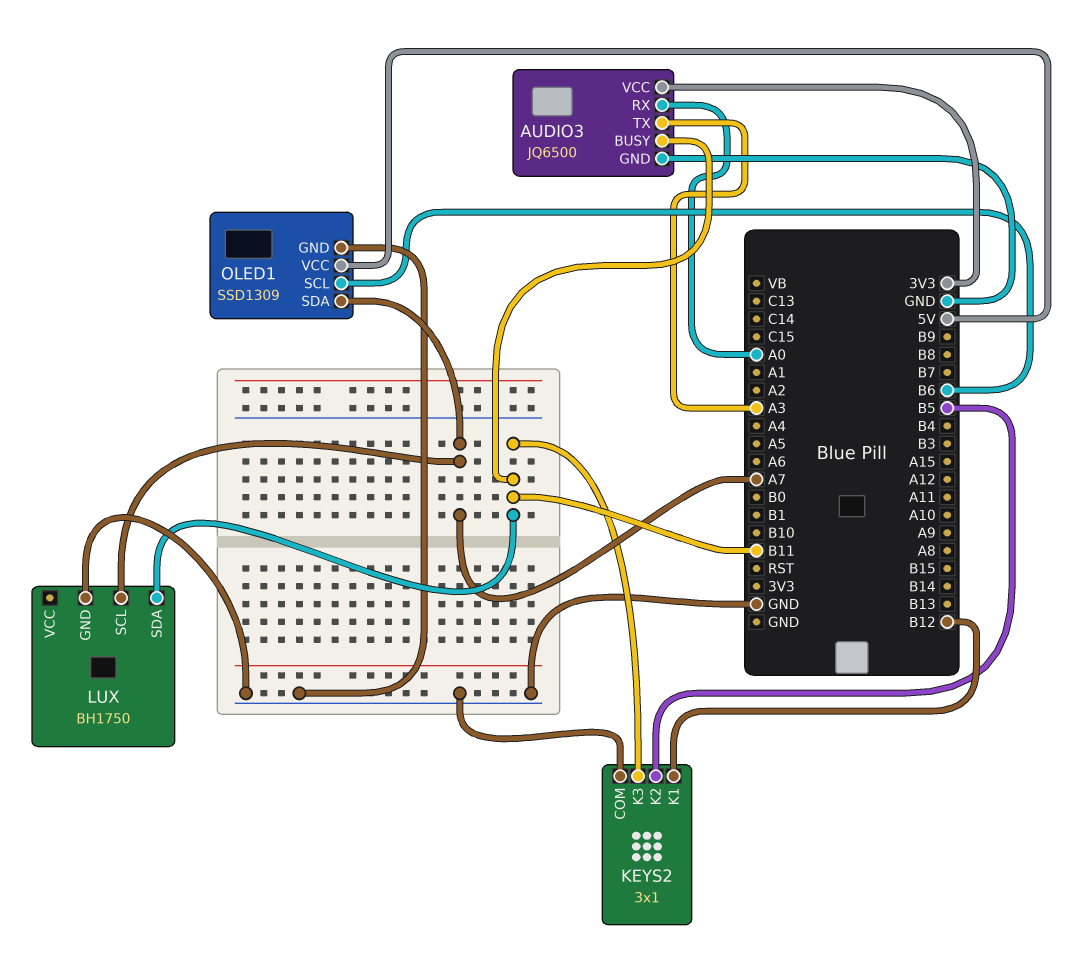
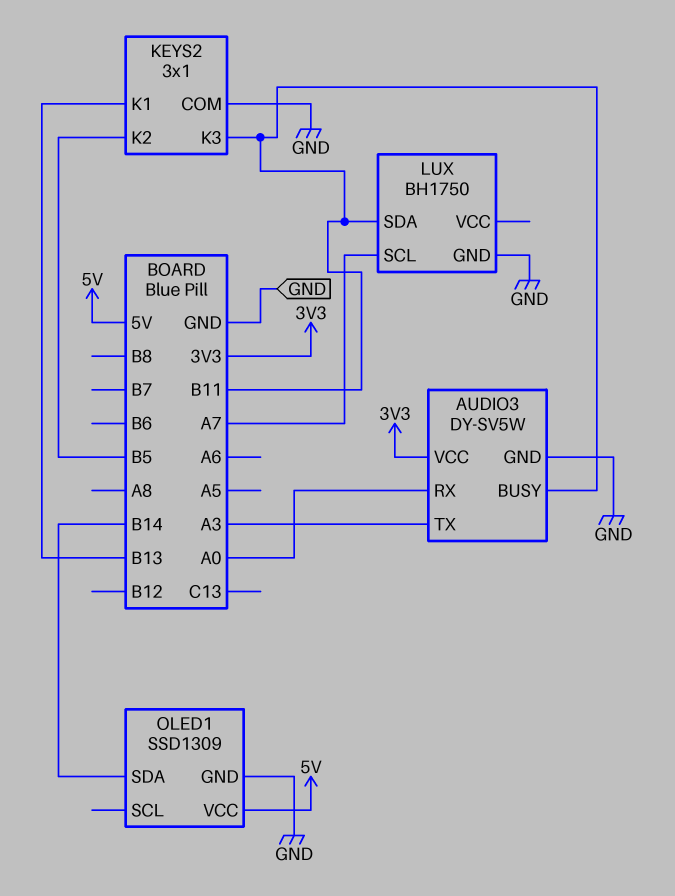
AUDIO3: JQ6500 -> DY-SV5W
KEYS2 pin K1: B12 -> B13
OLED1 pin SCL: B6 -> none
OLED1 pin SDA: A7 -> B14

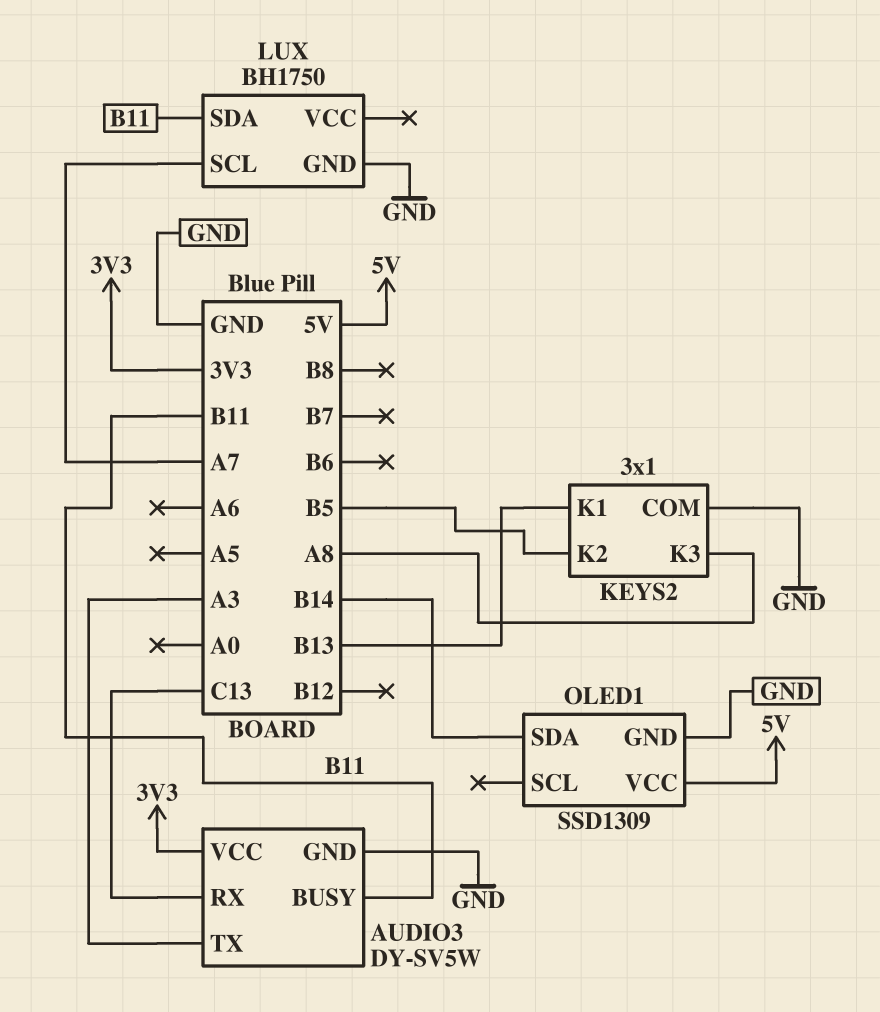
AUDIO3 pin RX: A0 -> C13
KEYS2 pin K3: B11 -> A8

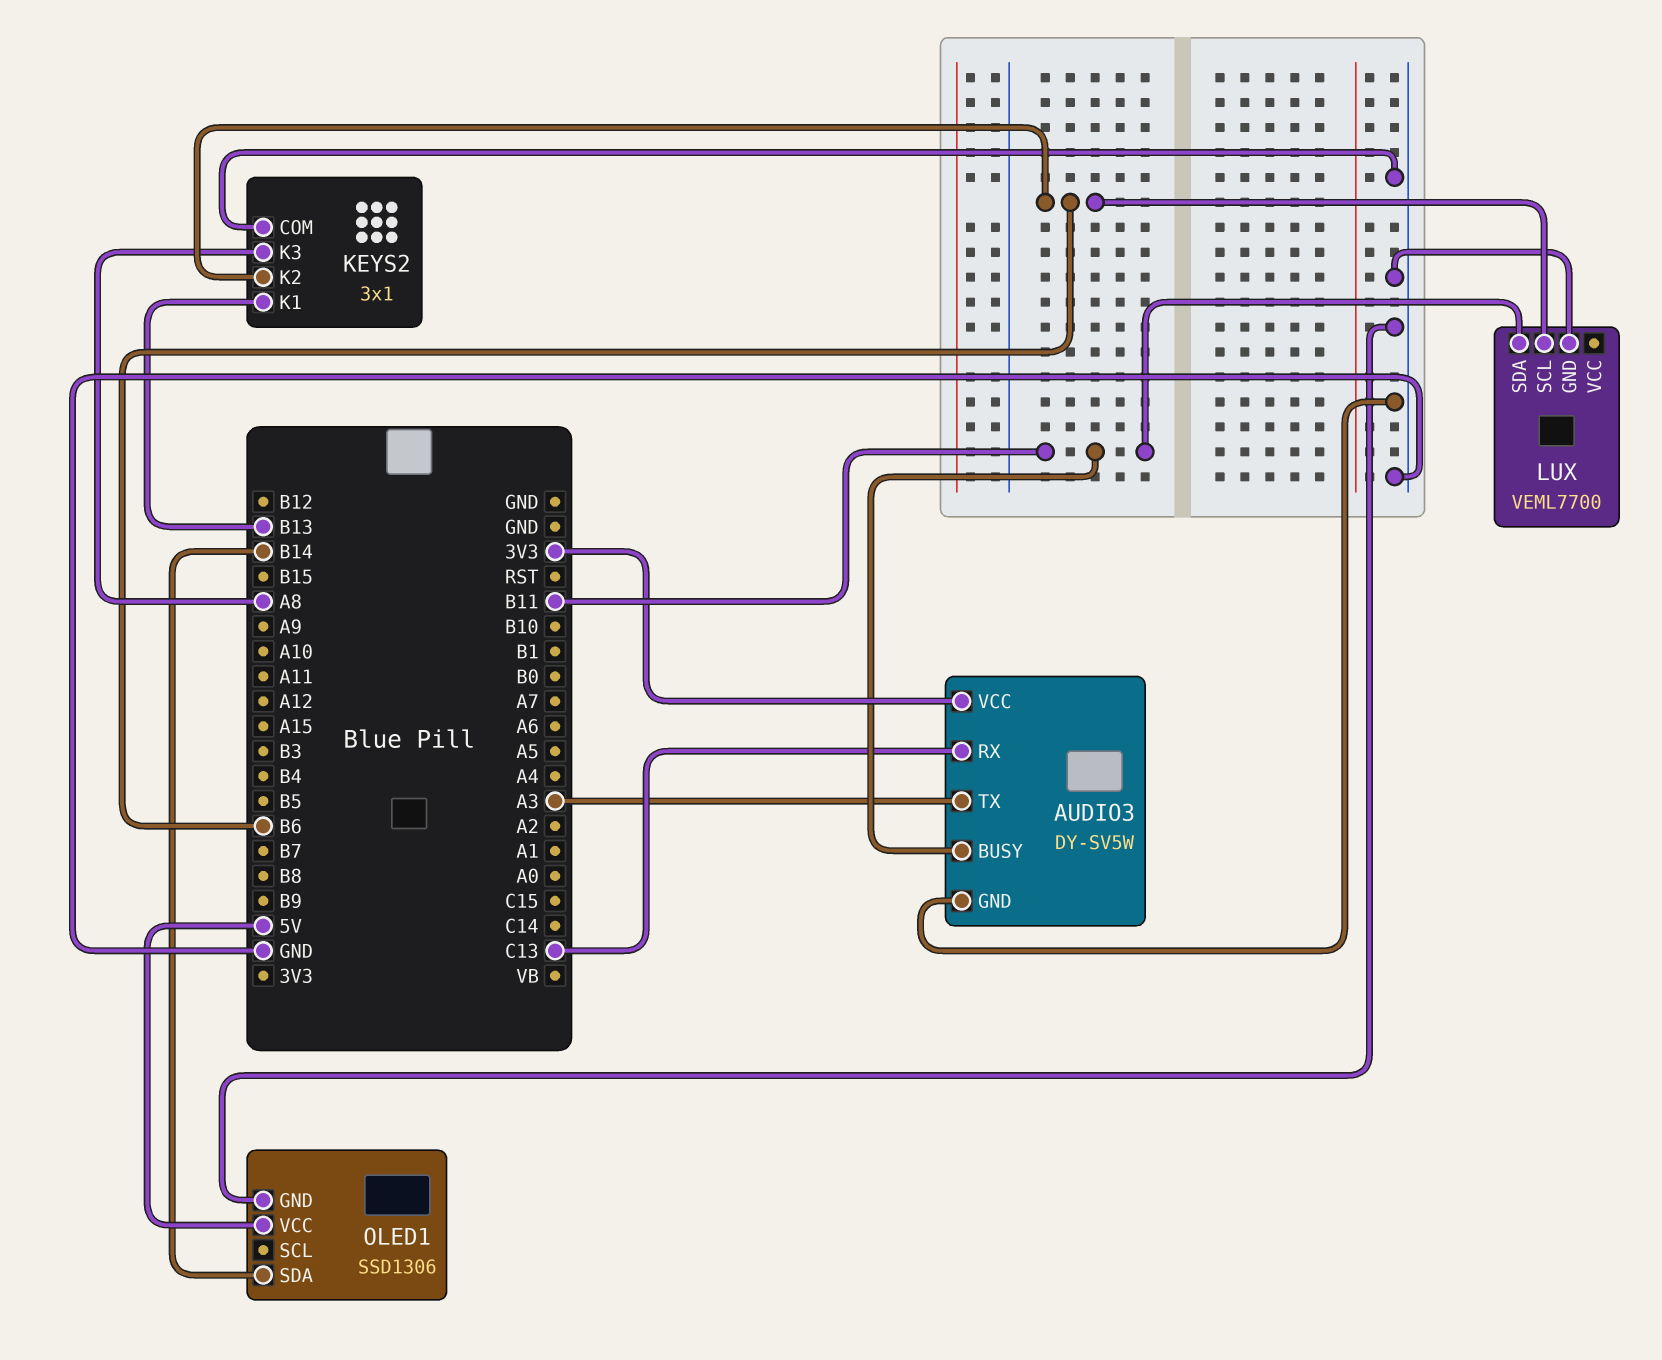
KEYS2 pin K2: B5 -> B6
LUX: BH1750 -> VEML7700
LUX pin SCL: A7 -> B6
OLED1: SSD1309 -> SSD1306

